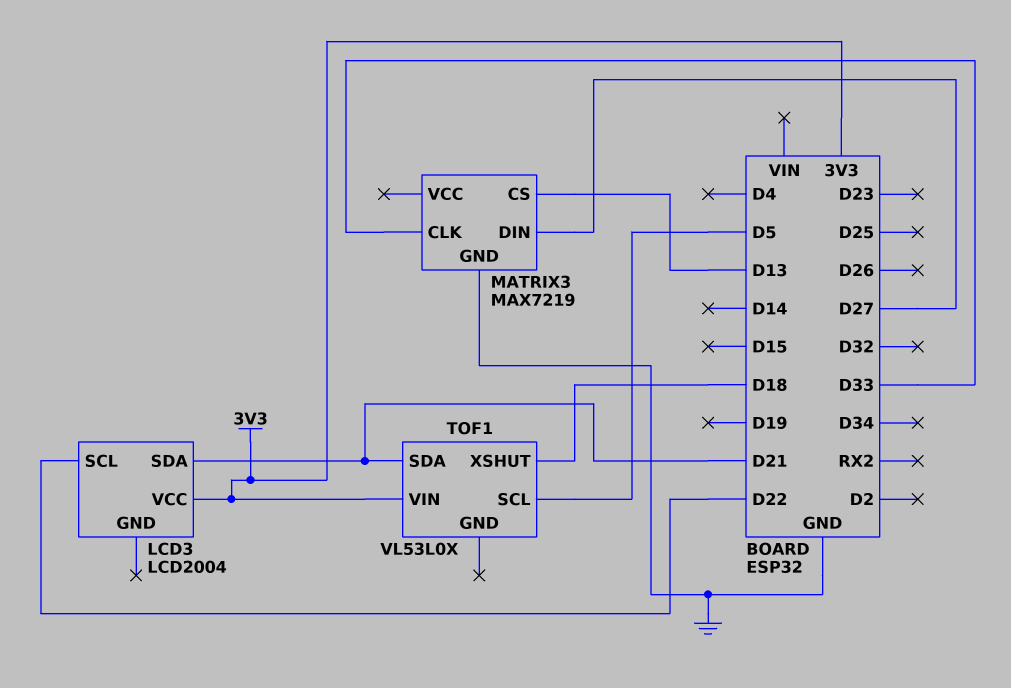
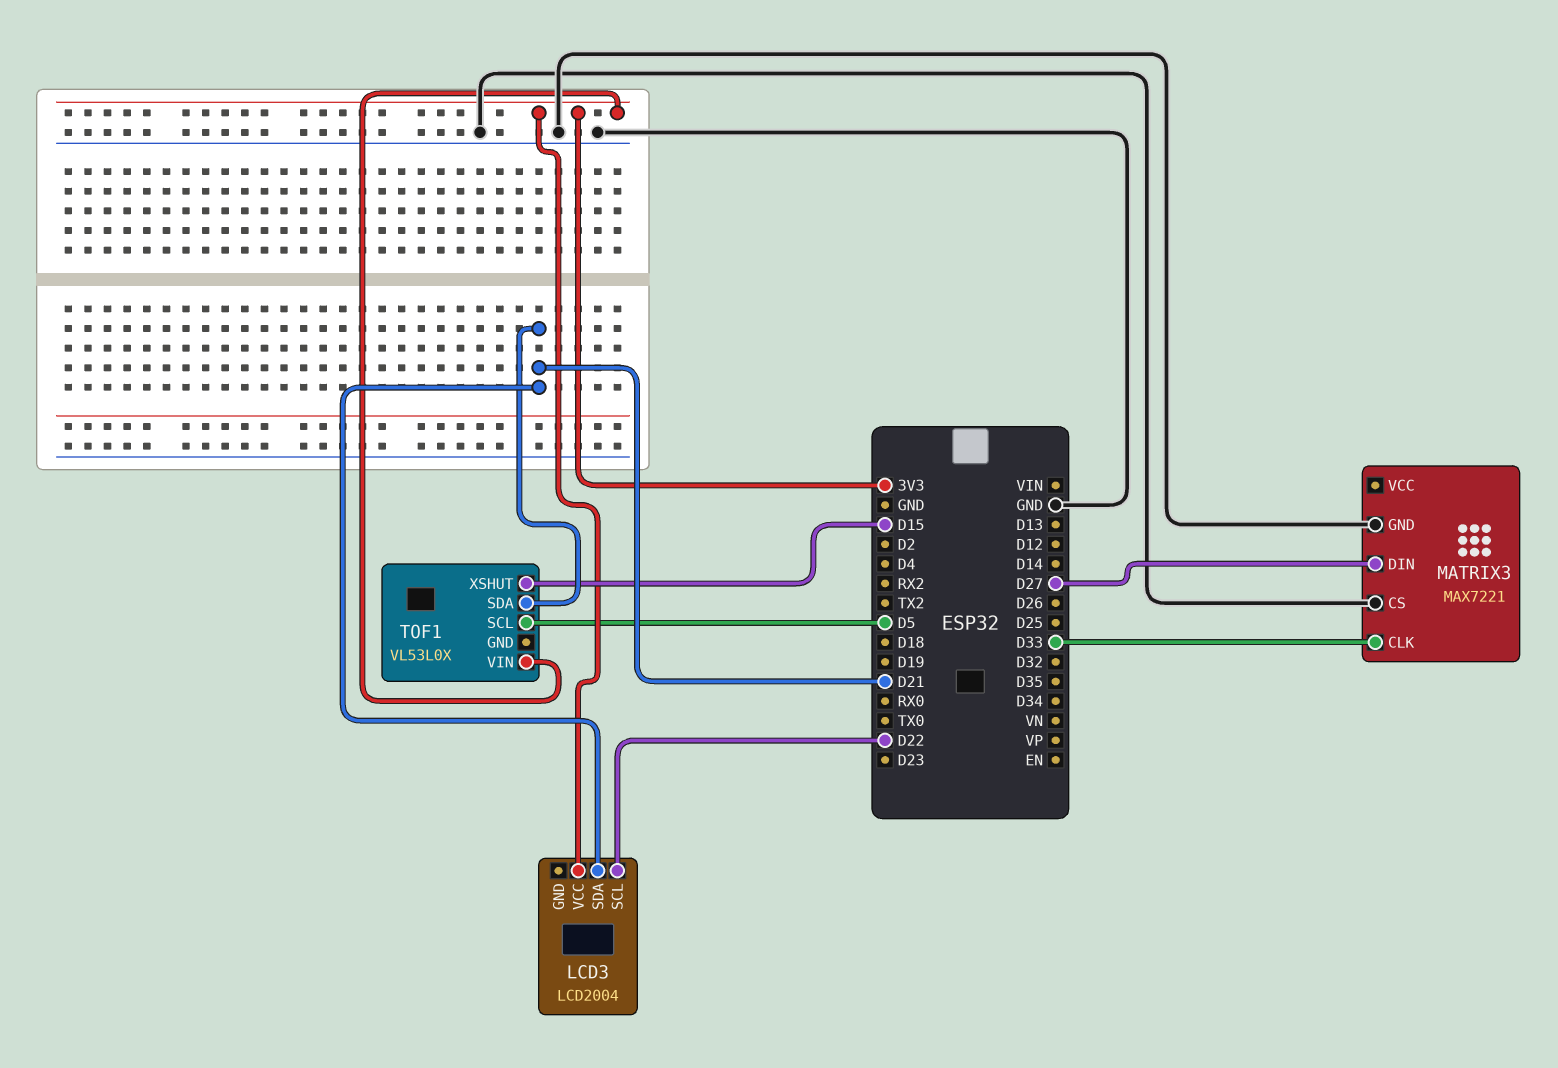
MATRIX3: MAX7219 -> MAX7221
MATRIX3 pin CS: D13 -> GND
TOF1 pin XSHUT: D18 -> D15

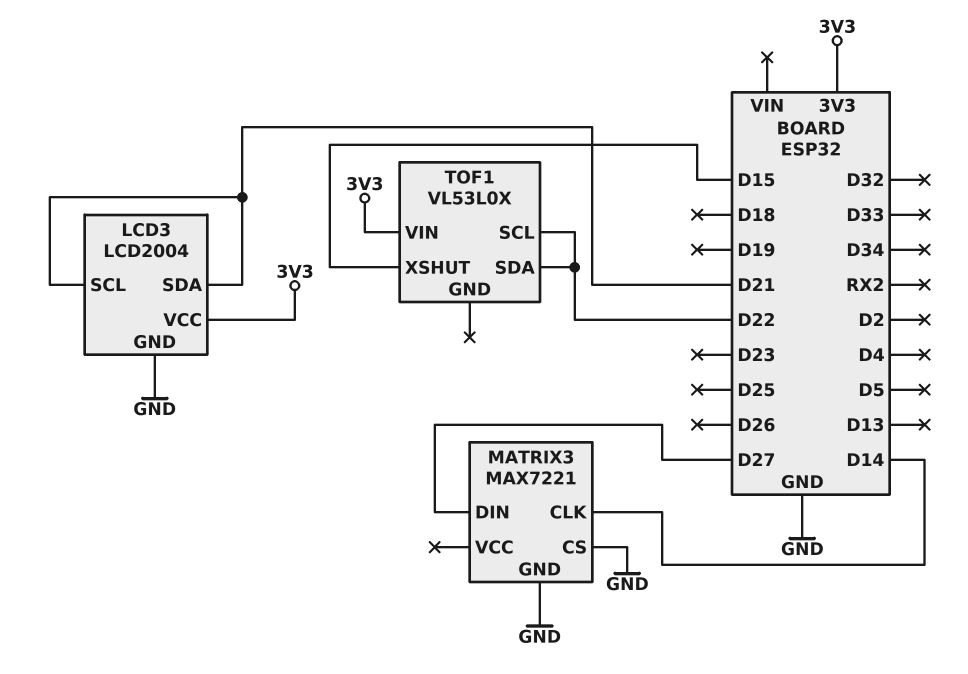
LCD3 pin GND: none -> GND
LCD3 pin SCL: D22 -> D21
MATRIX3 pin CLK: D33 -> D14
TOF1 pin SCL: D5 -> D22
TOF1 pin SDA: D21 -> D22

